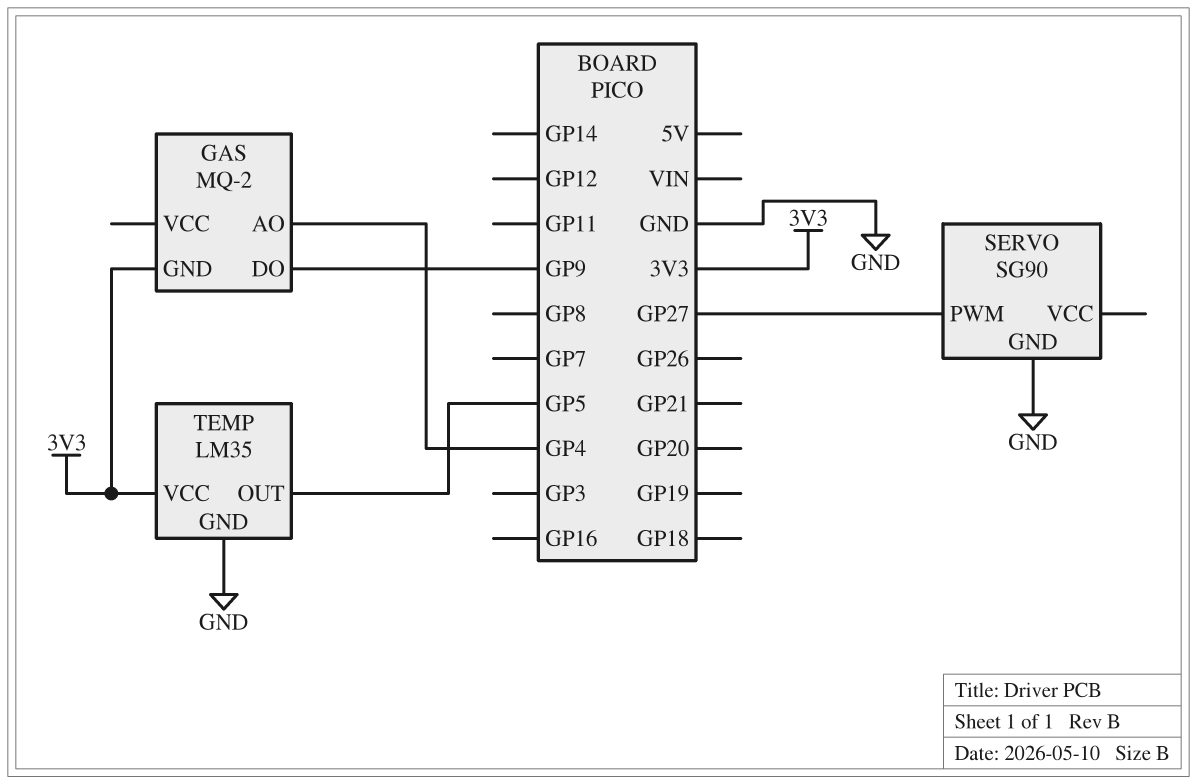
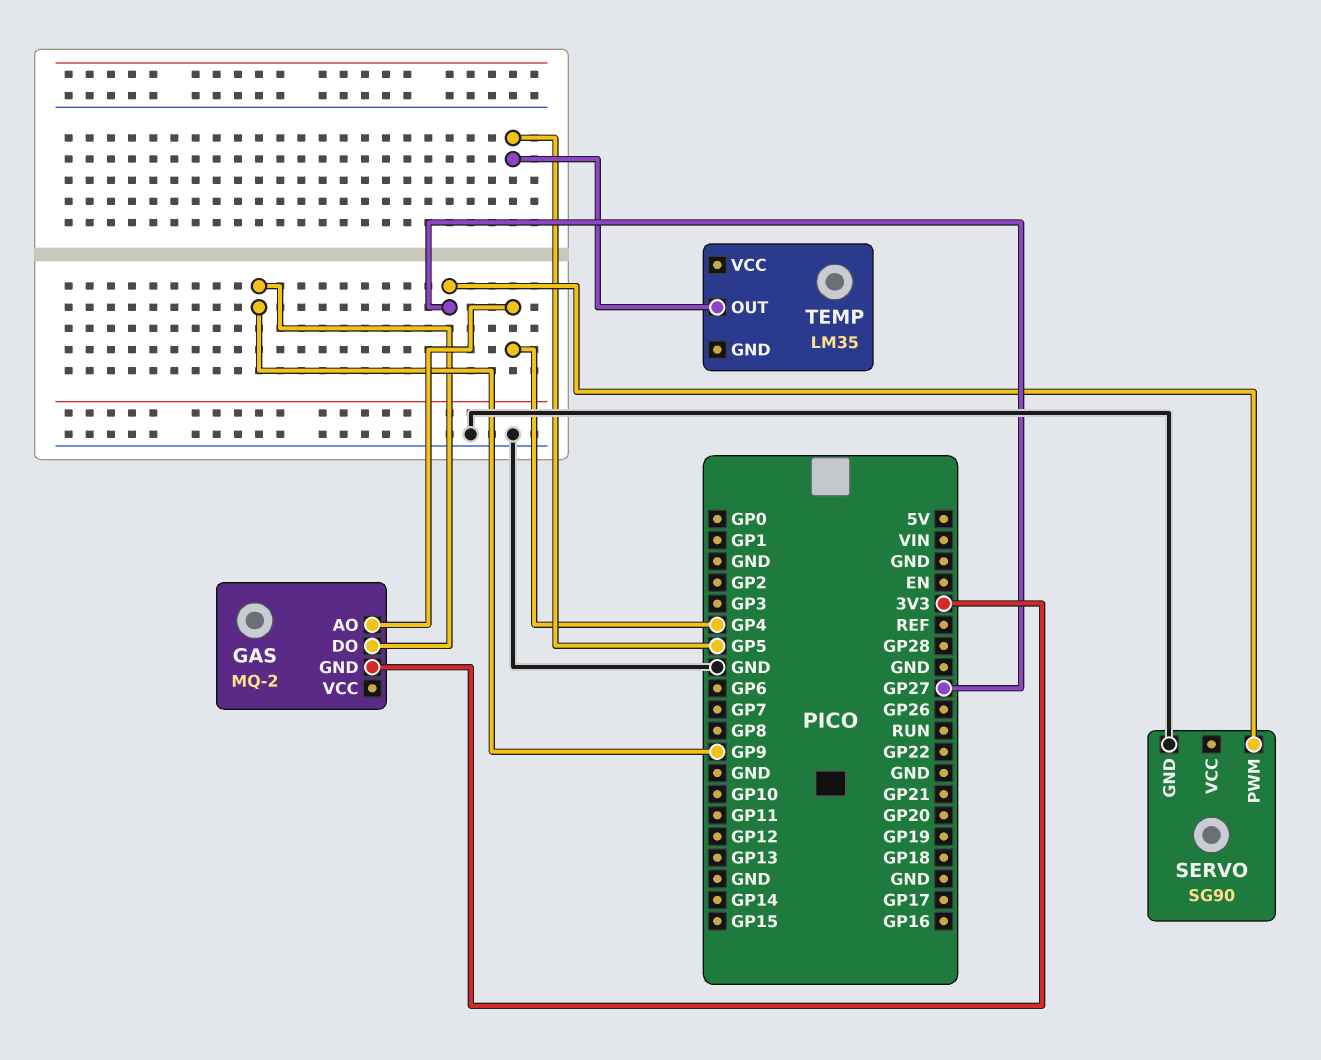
TEMP pin GND: GND -> none
TEMP pin VCC: 3V3 -> none

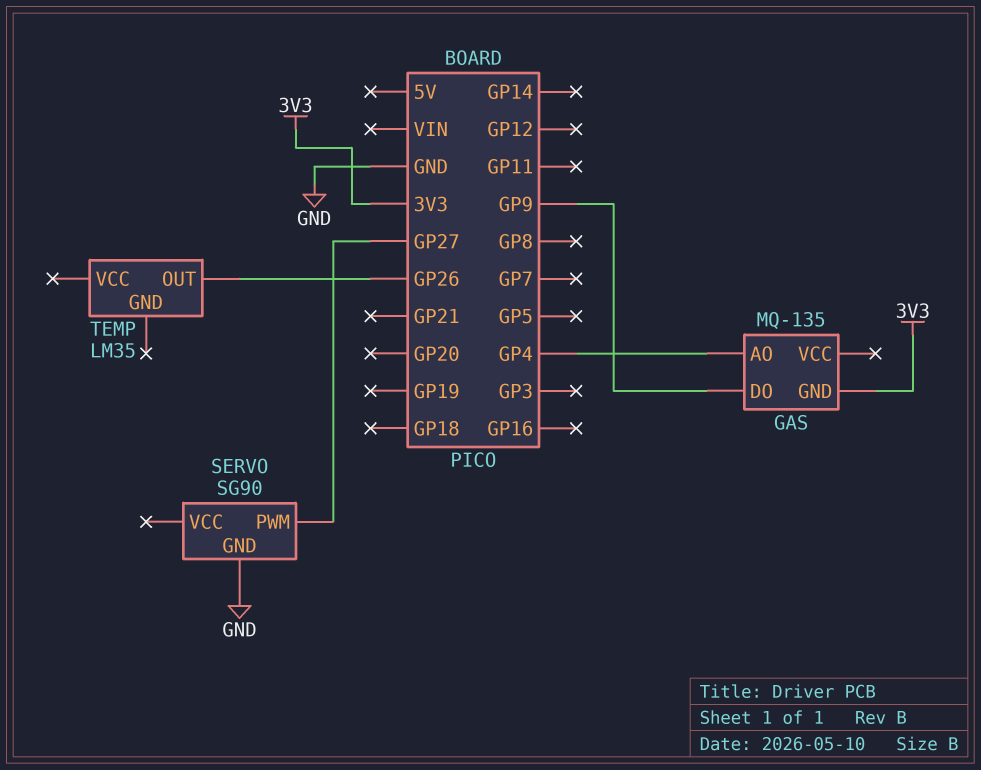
GAS: MQ-2 -> MQ-135
TEMP pin OUT: GP5 -> GP26

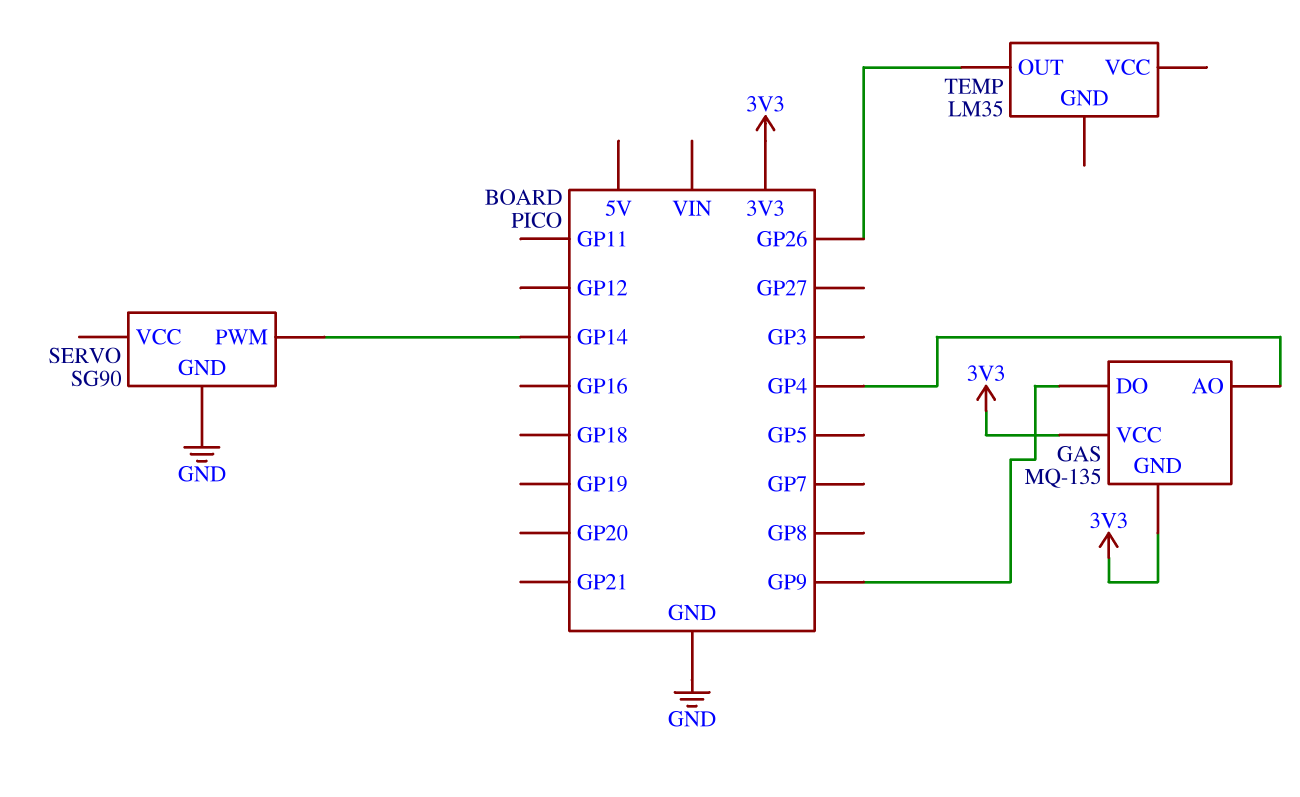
GAS pin VCC: none -> 3V3
SERVO pin PWM: GP27 -> GP14

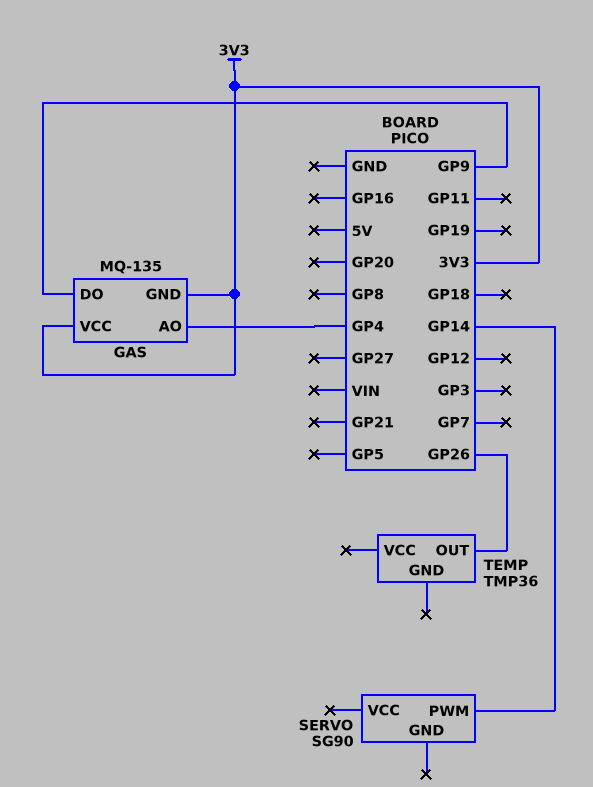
SERVO pin GND: GND -> none
TEMP: LM35 -> TMP36

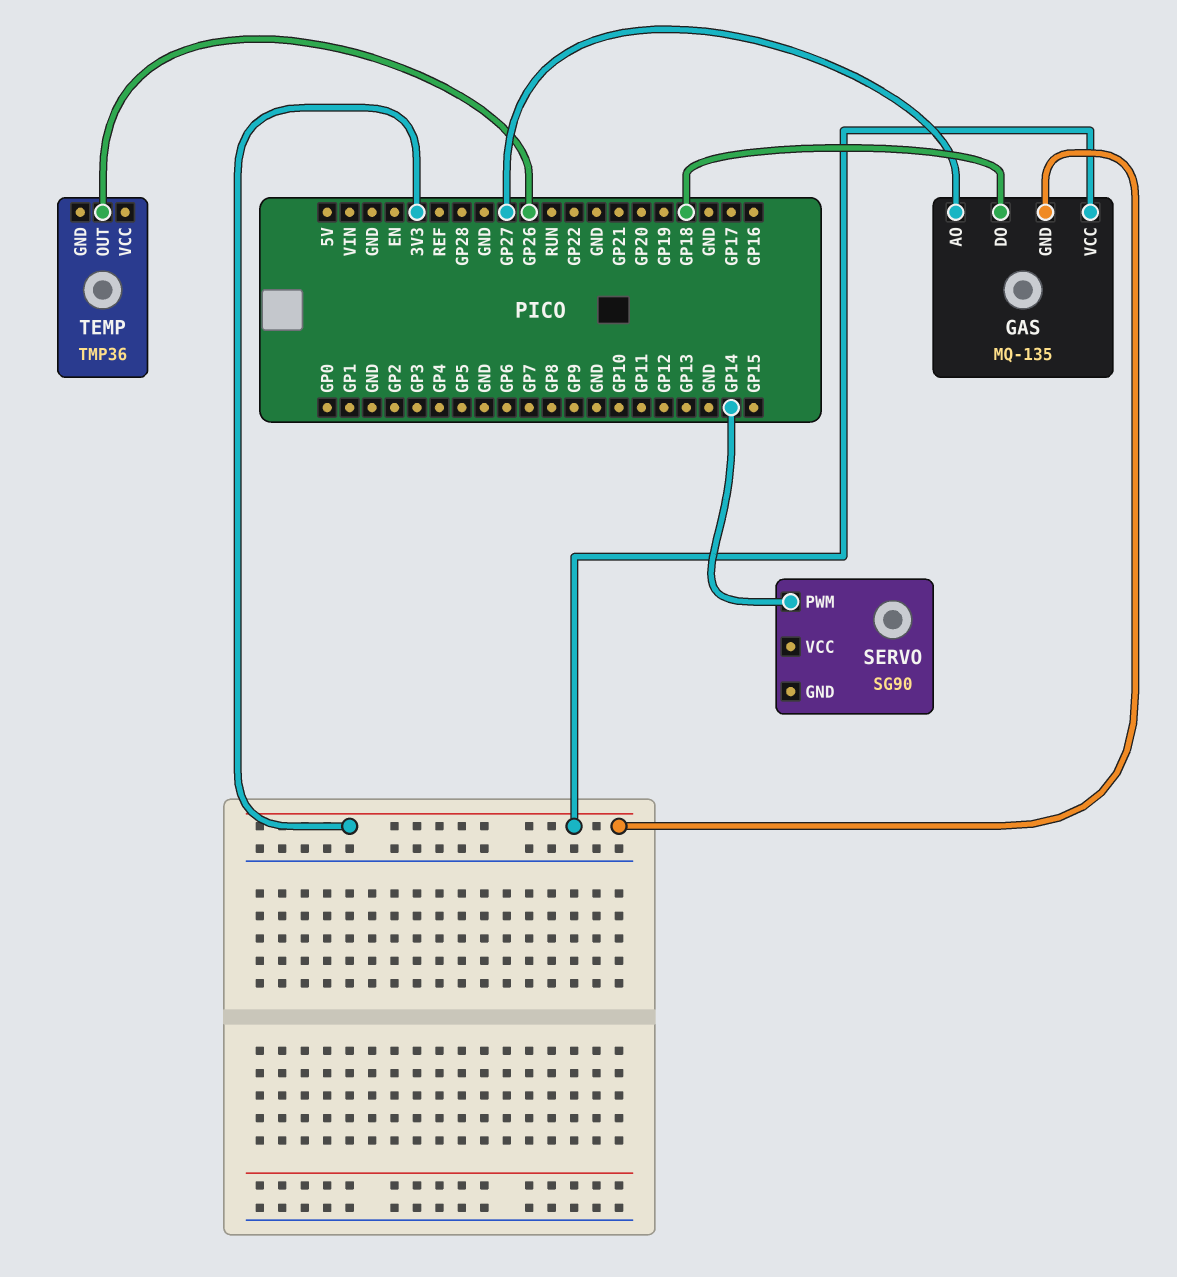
GAS pin AO: GP4 -> GP27
GAS pin DO: GP9 -> GP18

